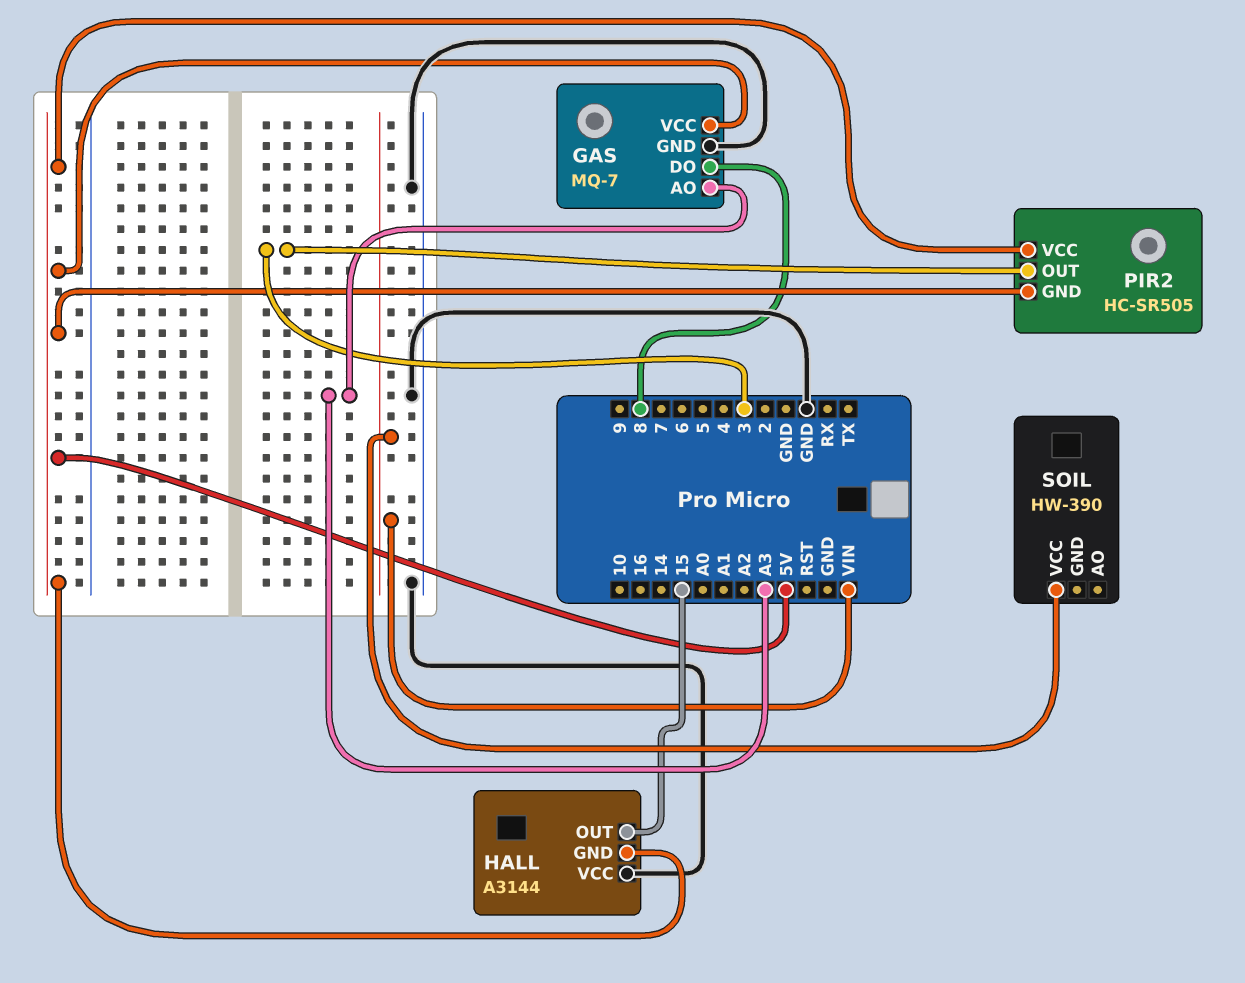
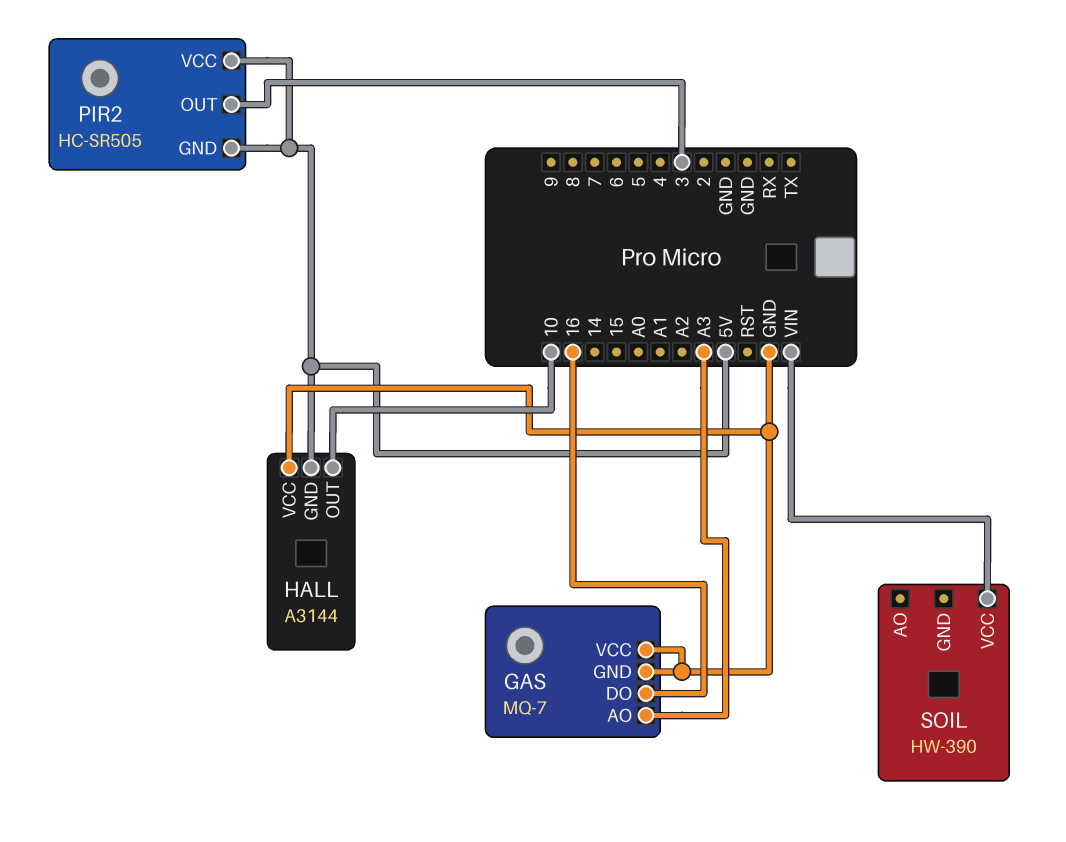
GAS pin DO: 8 -> 16
GAS pin VCC: 5V -> GND
HALL pin OUT: 15 -> 10

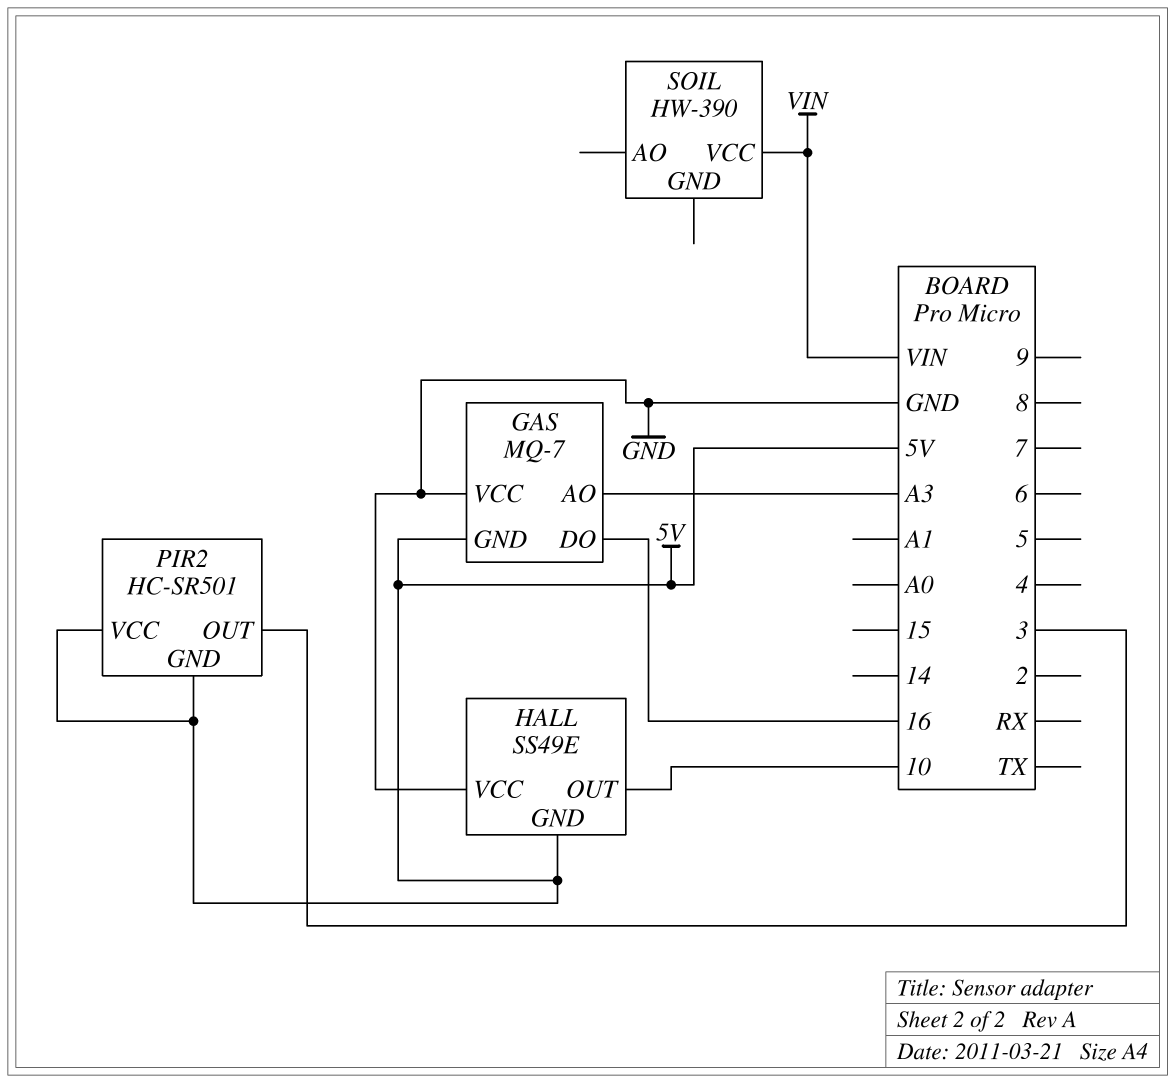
GAS pin GND: GND -> 5V
HALL: A3144 -> SS49E
PIR2: HC-SR505 -> HC-SR501

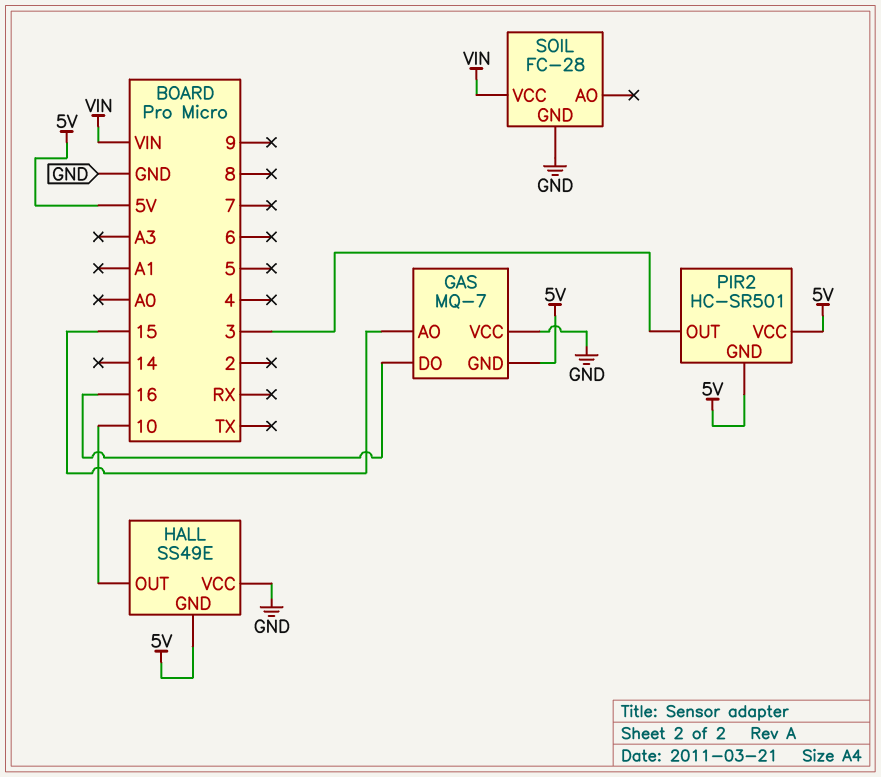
GAS pin AO: A3 -> 15
SOIL: HW-390 -> FC-28
SOIL pin GND: none -> GND

